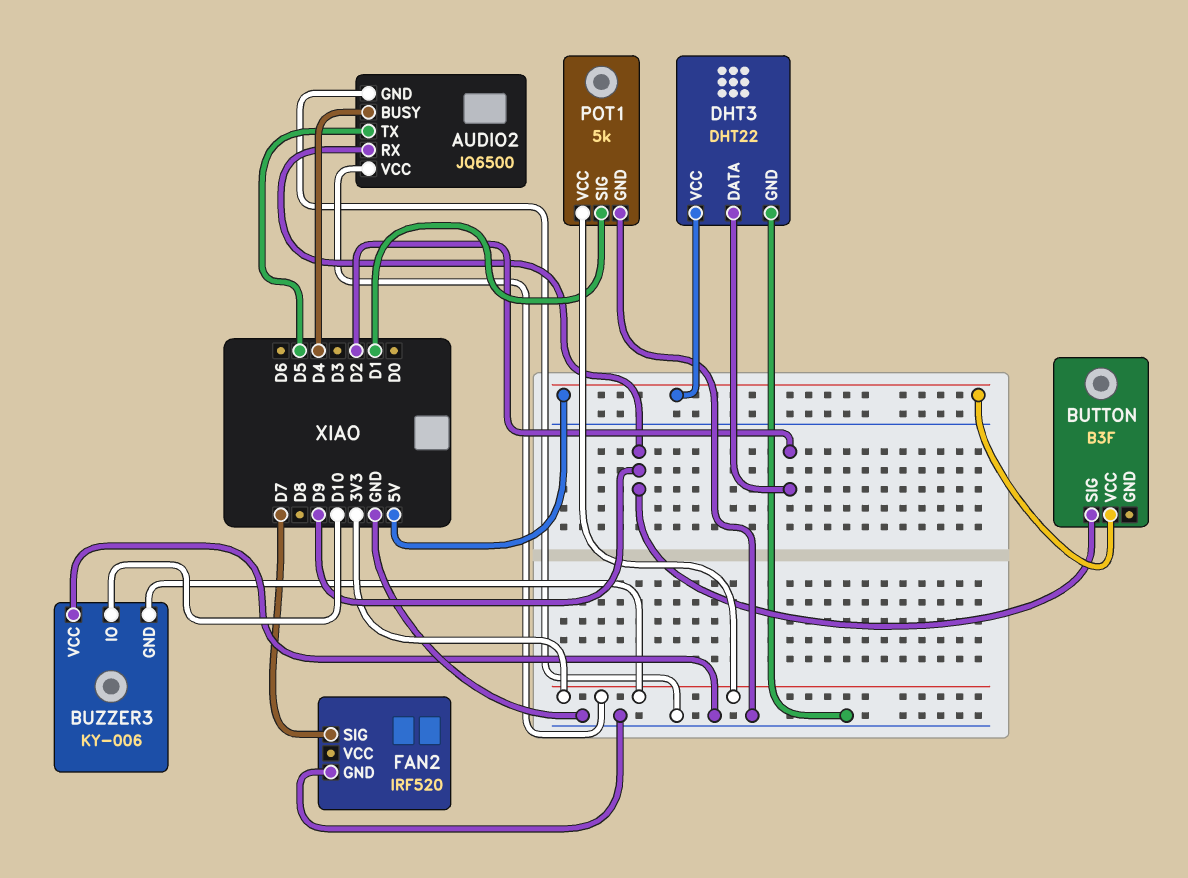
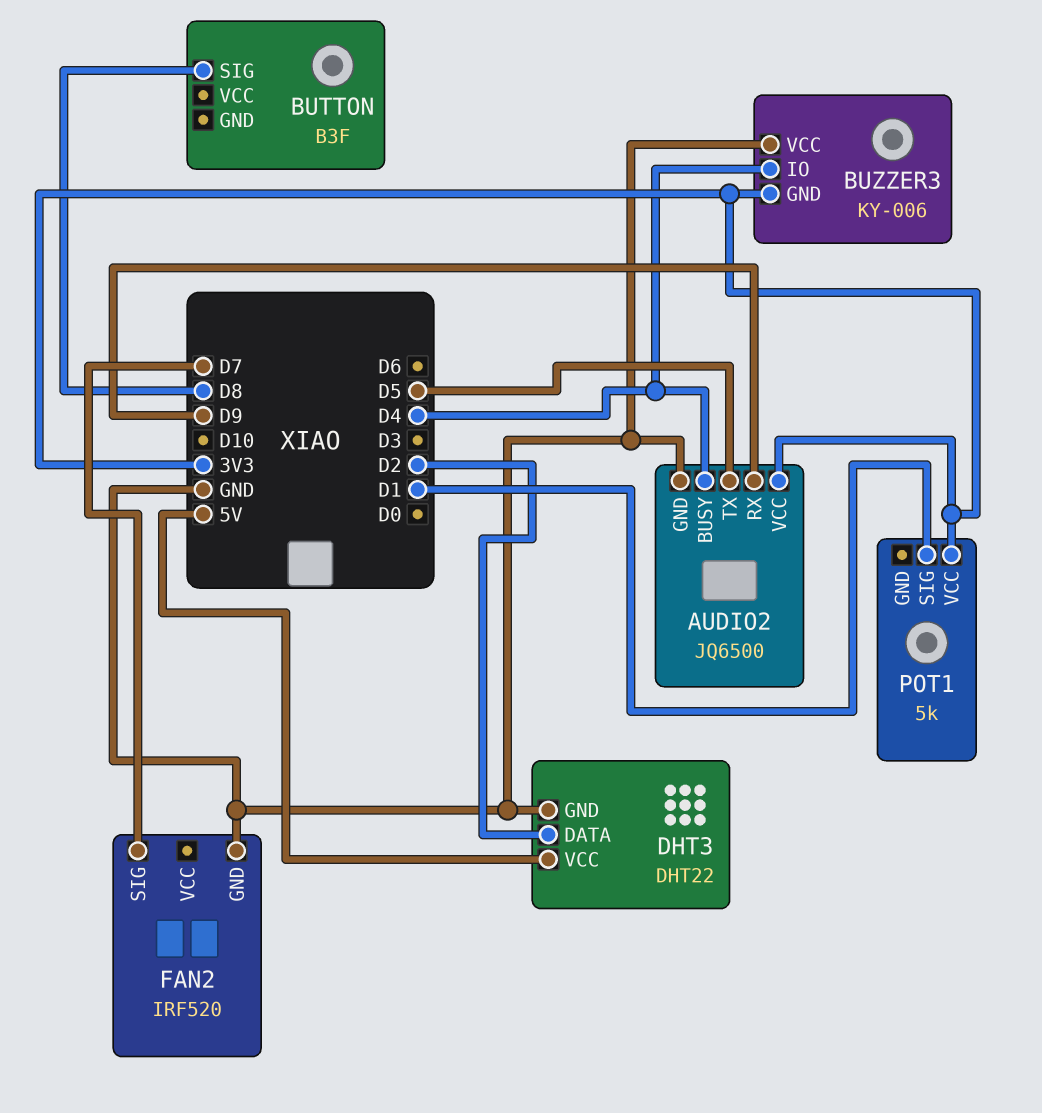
BUTTON pin SIG: D9 -> D8
BUTTON pin VCC: 5V -> none
BUZZER3 pin IO: D10 -> D4
POT1 pin GND: GND -> none

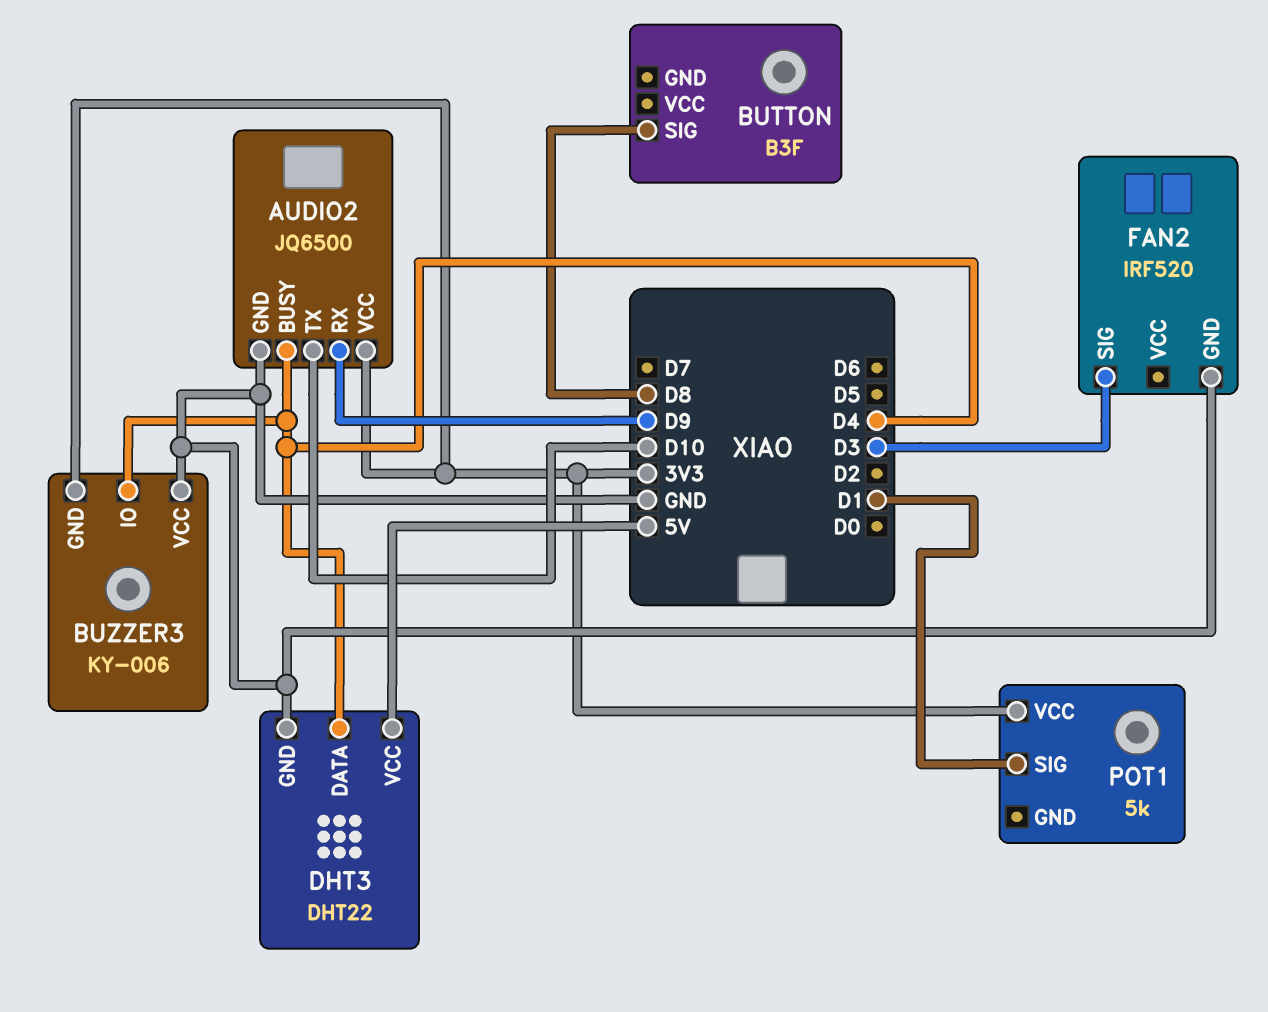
AUDIO2 pin TX: D5 -> D10
DHT3 pin DATA: D2 -> D4
FAN2 pin SIG: D7 -> D3

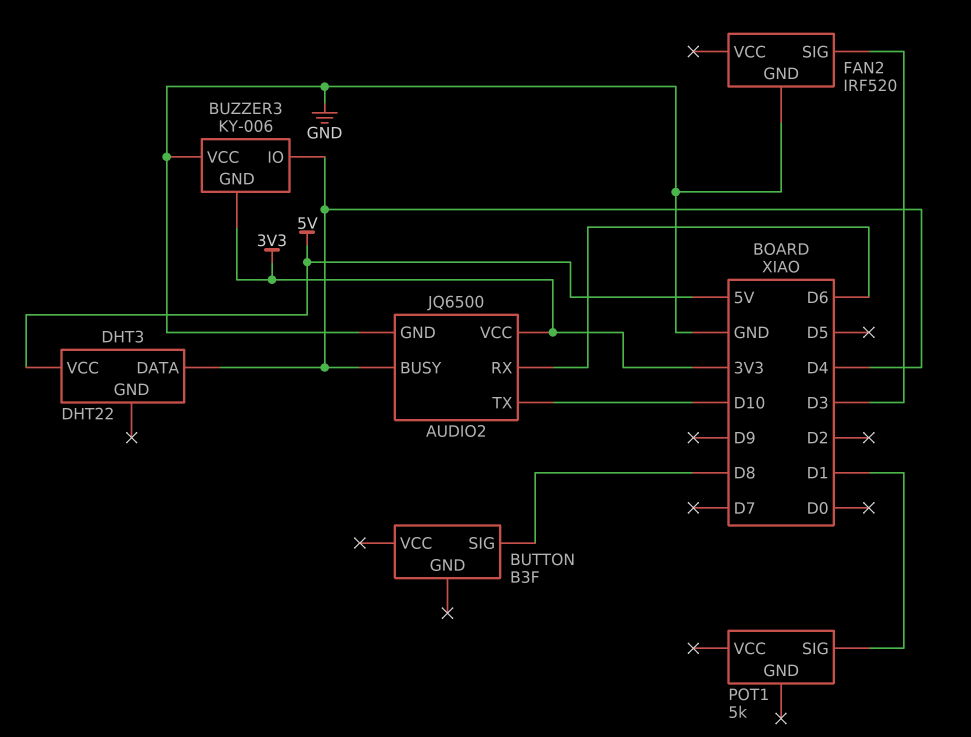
AUDIO2 pin RX: D9 -> D6
DHT3 pin GND: GND -> none
POT1 pin VCC: 3V3 -> none

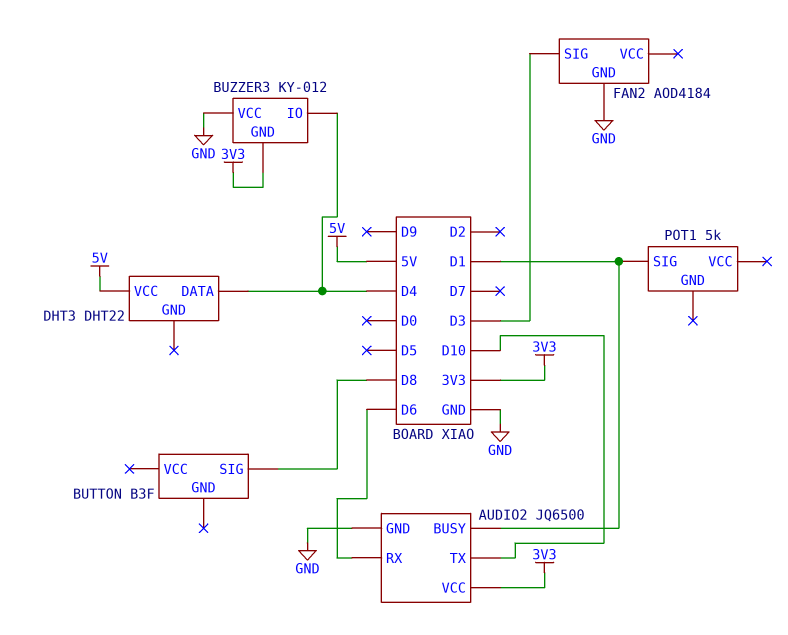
AUDIO2 pin BUSY: D4 -> D1
BUZZER3: KY-006 -> KY-012
FAN2: IRF520 -> AOD4184

